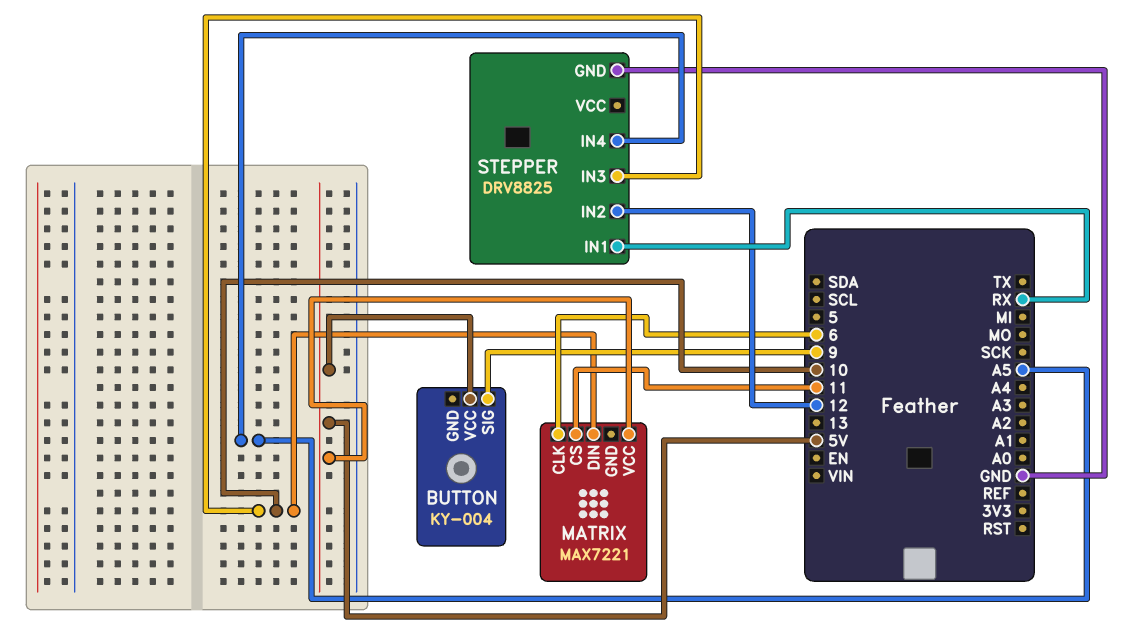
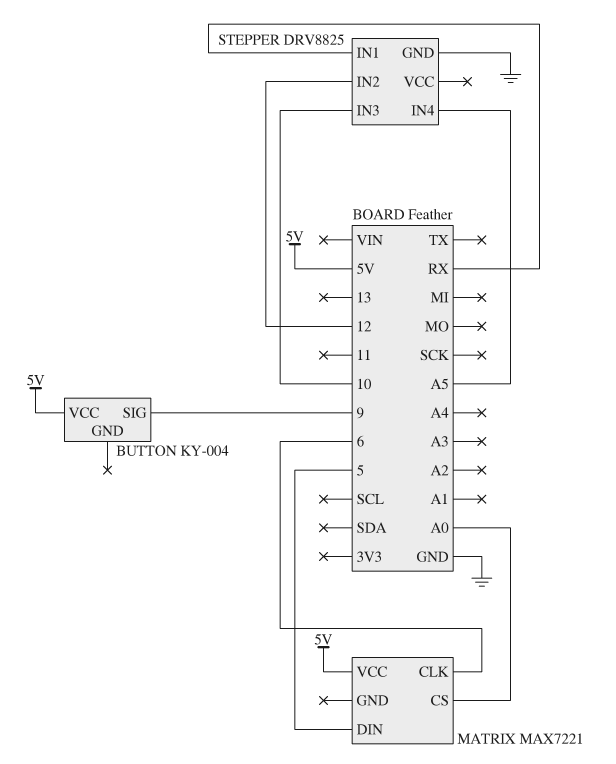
MATRIX pin CS: 11 -> A0
MATRIX pin DIN: 10 -> 5

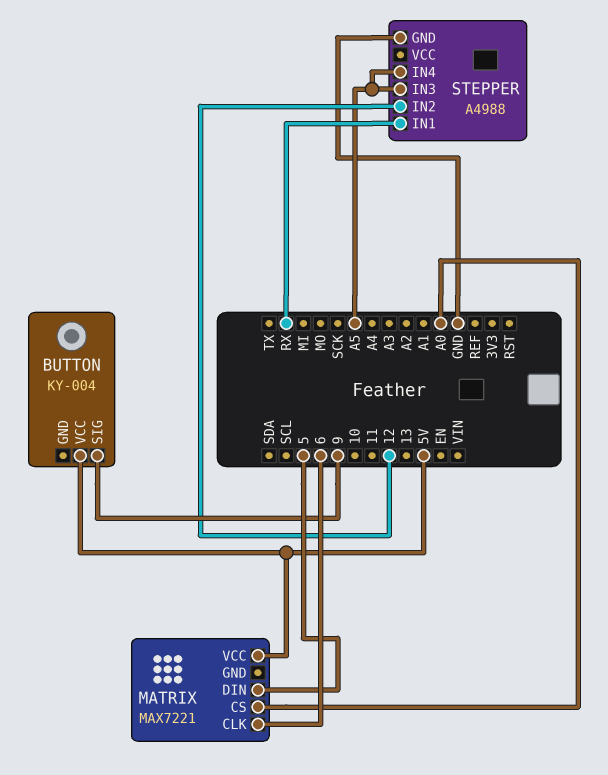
STEPPER: DRV8825 -> A4988
STEPPER pin IN3: 10 -> A5

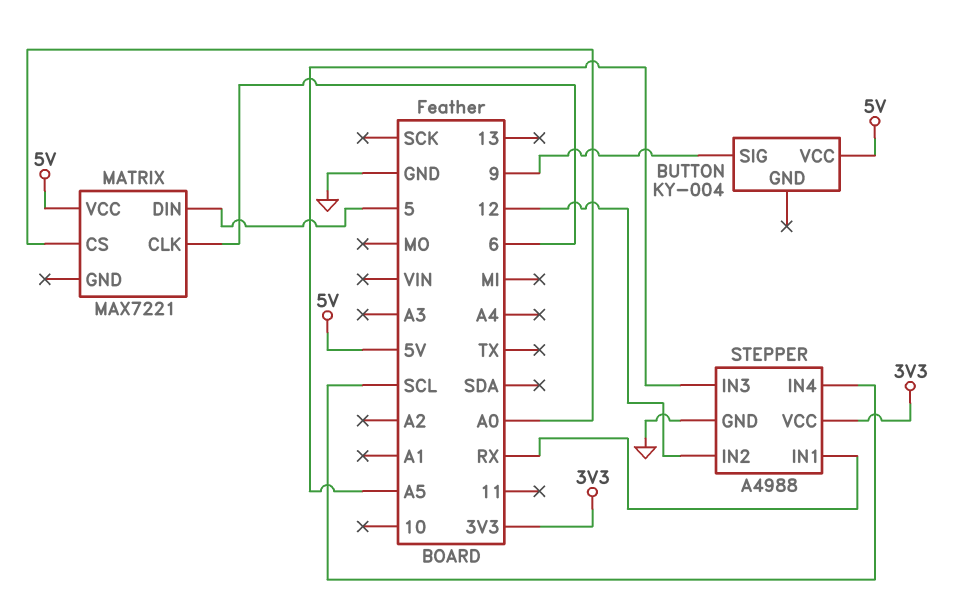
STEPPER pin IN4: A5 -> SCL
STEPPER pin VCC: none -> 3V3

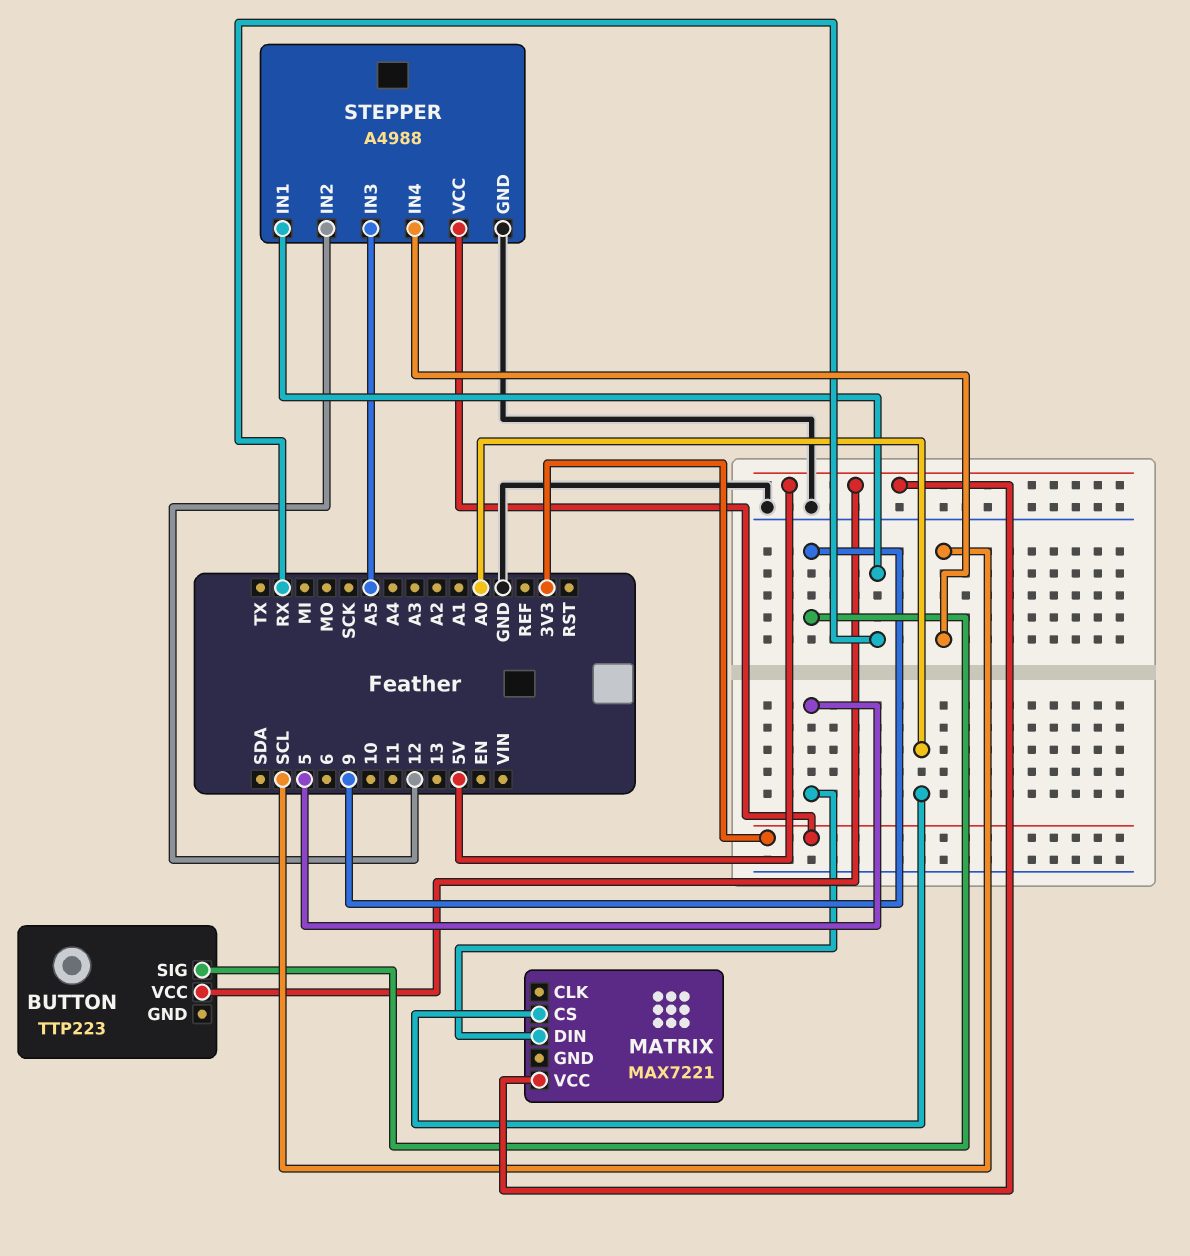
BUTTON: KY-004 -> TTP223
MATRIX pin CLK: 6 -> none

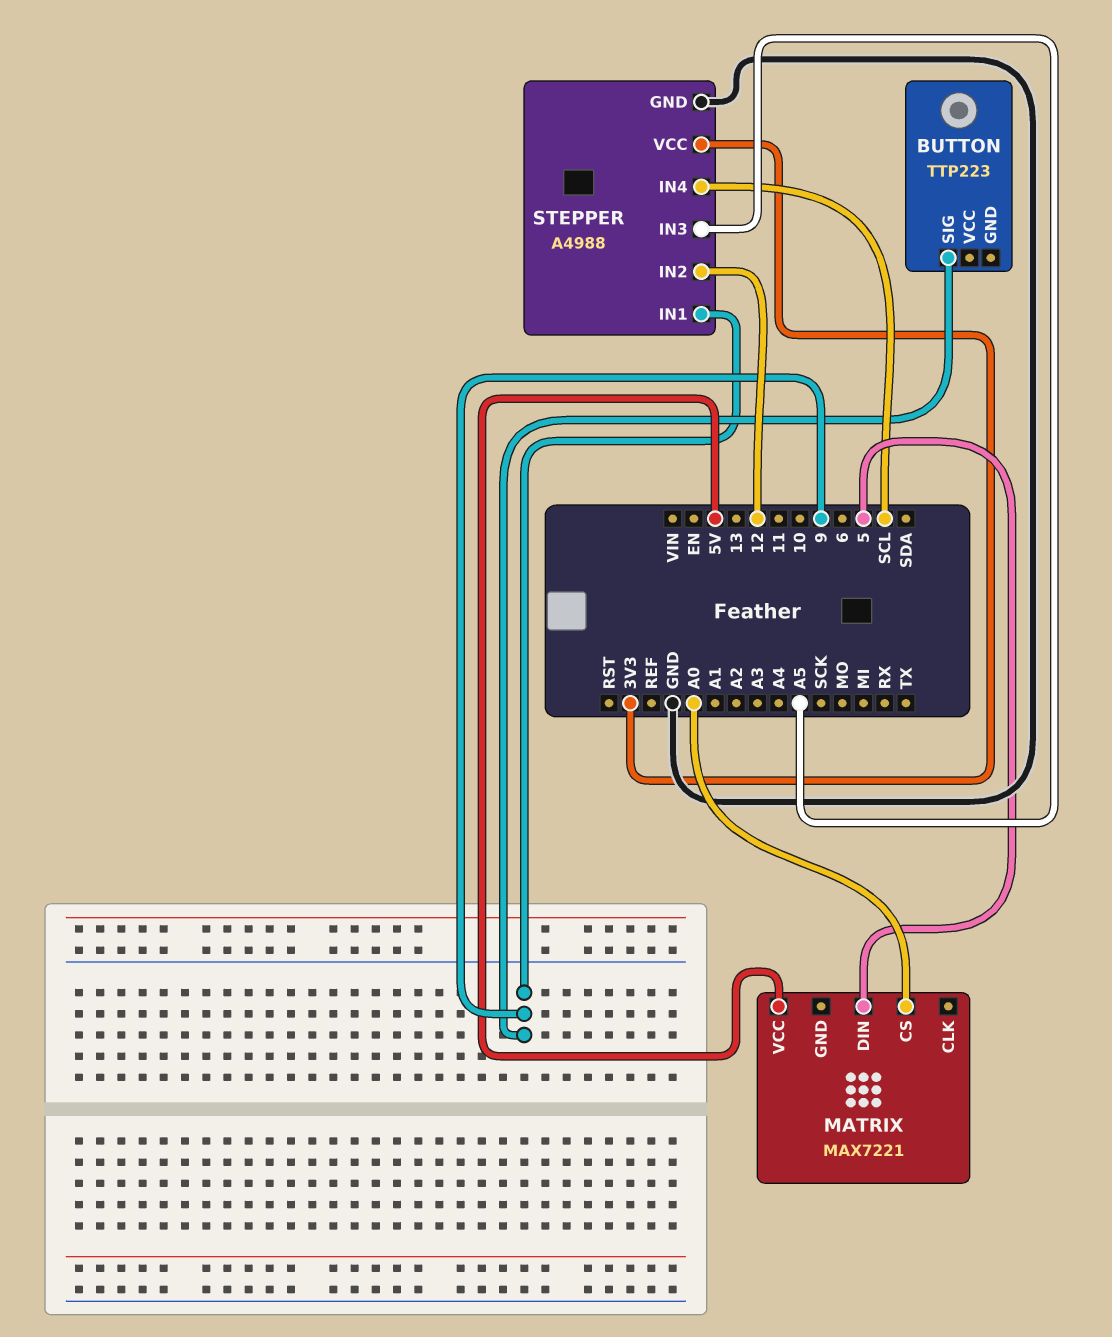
BUTTON pin VCC: 5V -> none
STEPPER pin IN1: RX -> 9

